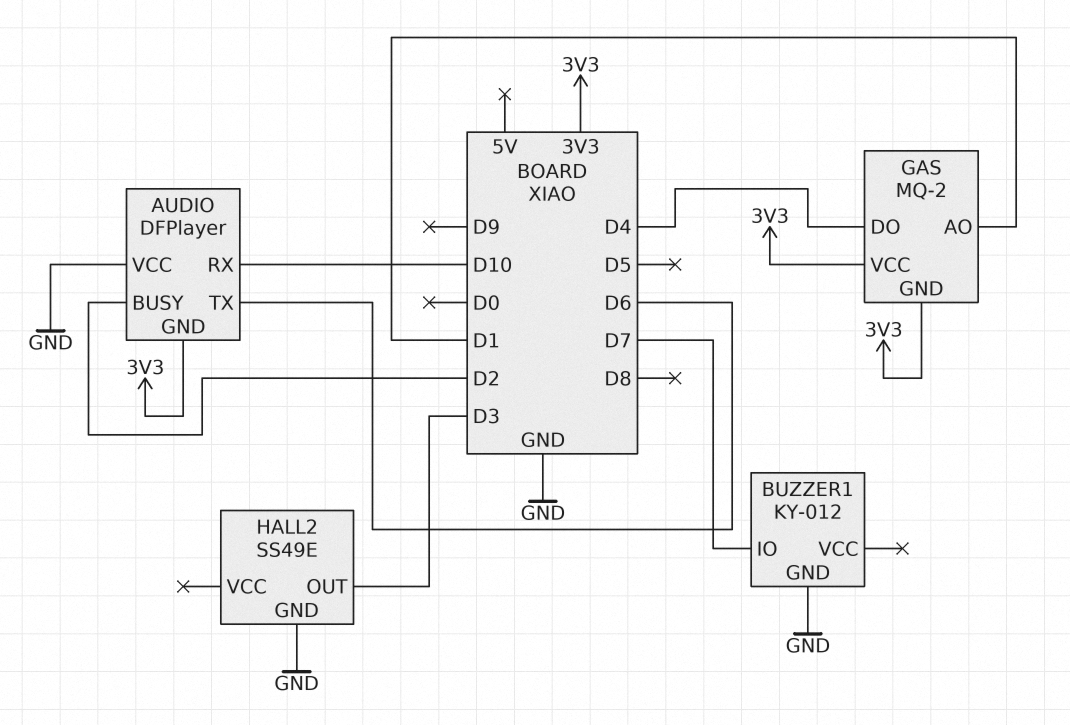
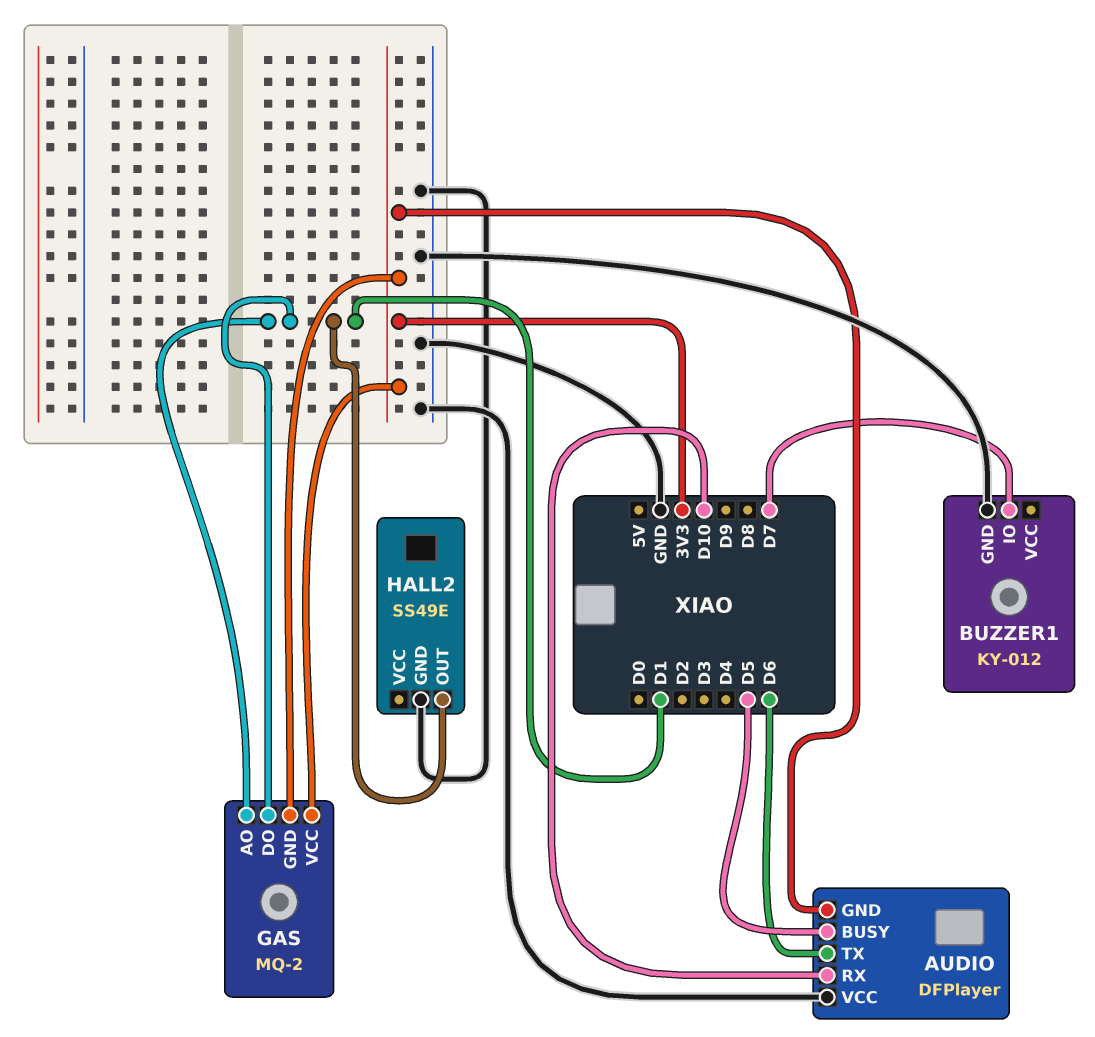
AUDIO pin BUSY: D2 -> D5
GAS pin DO: D4 -> D1
HALL2 pin OUT: D3 -> D1

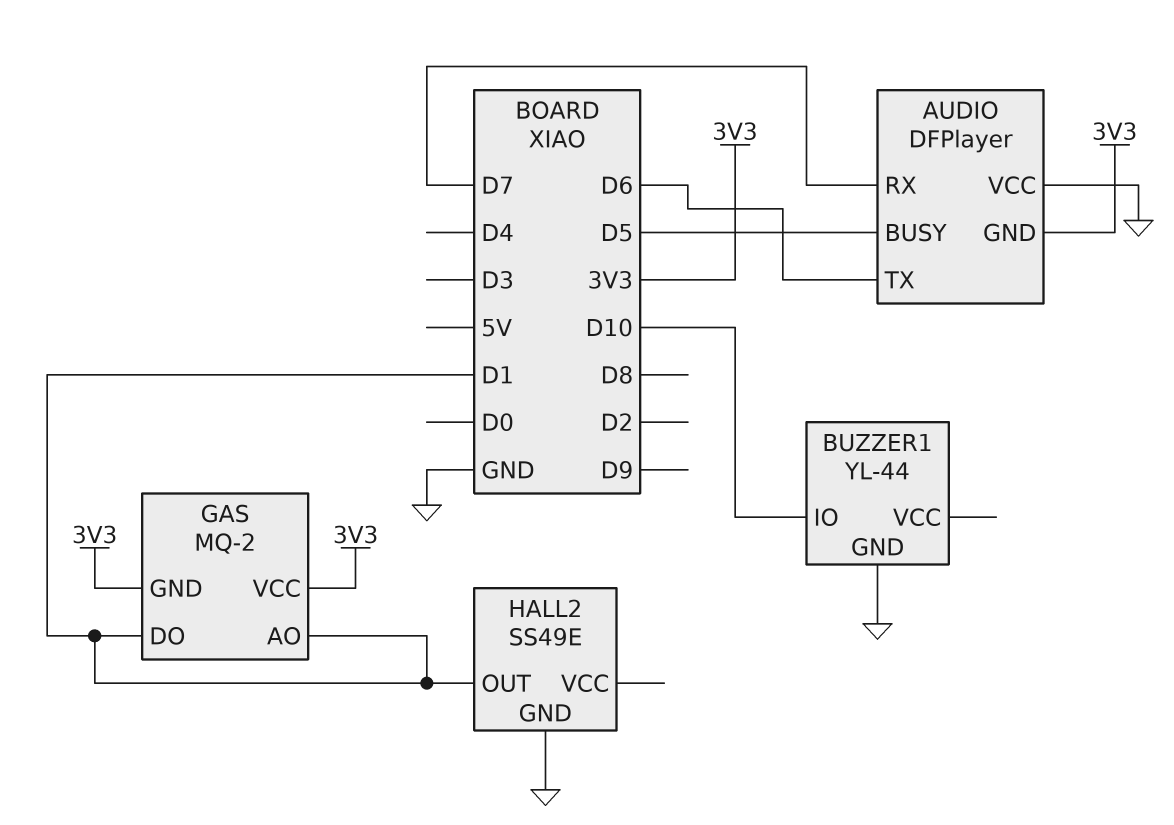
AUDIO pin RX: D10 -> D7
BUZZER1: KY-012 -> YL-44
BUZZER1 pin IO: D7 -> D10

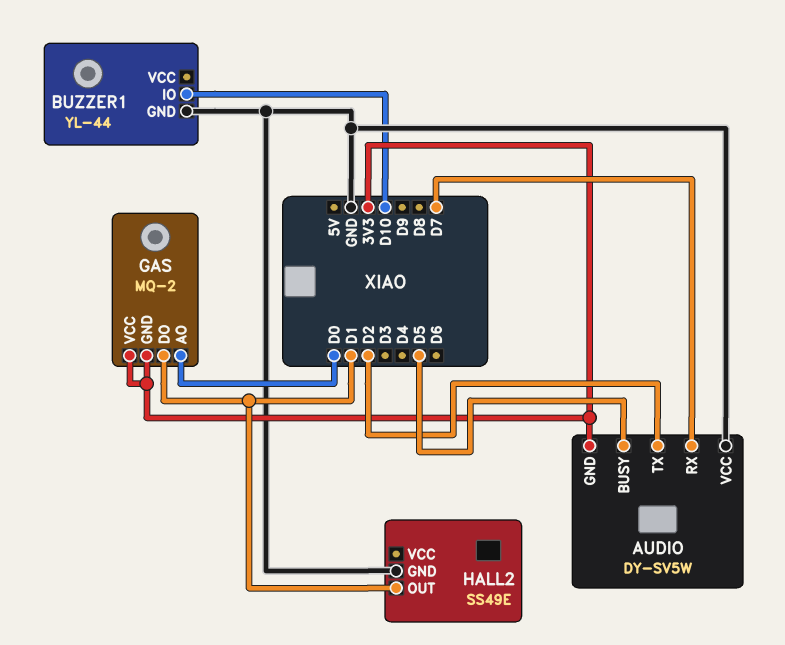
AUDIO: DFPlayer -> DY-SV5W
AUDIO pin TX: D6 -> D2
GAS pin AO: D1 -> D0

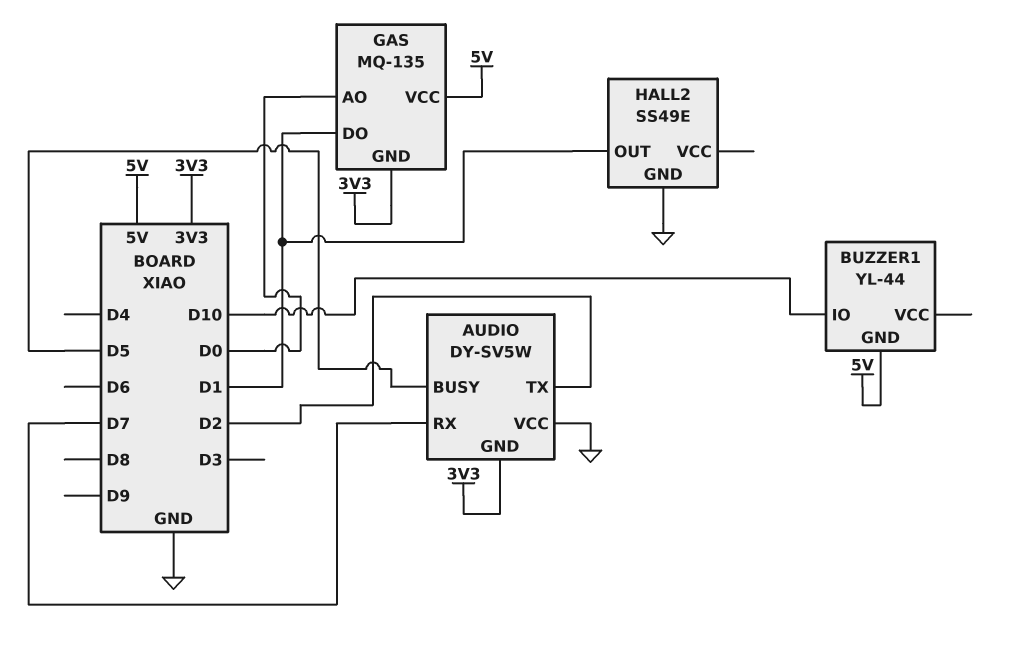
BUZZER1 pin GND: GND -> 5V
GAS: MQ-2 -> MQ-135
GAS pin VCC: 3V3 -> 5V

